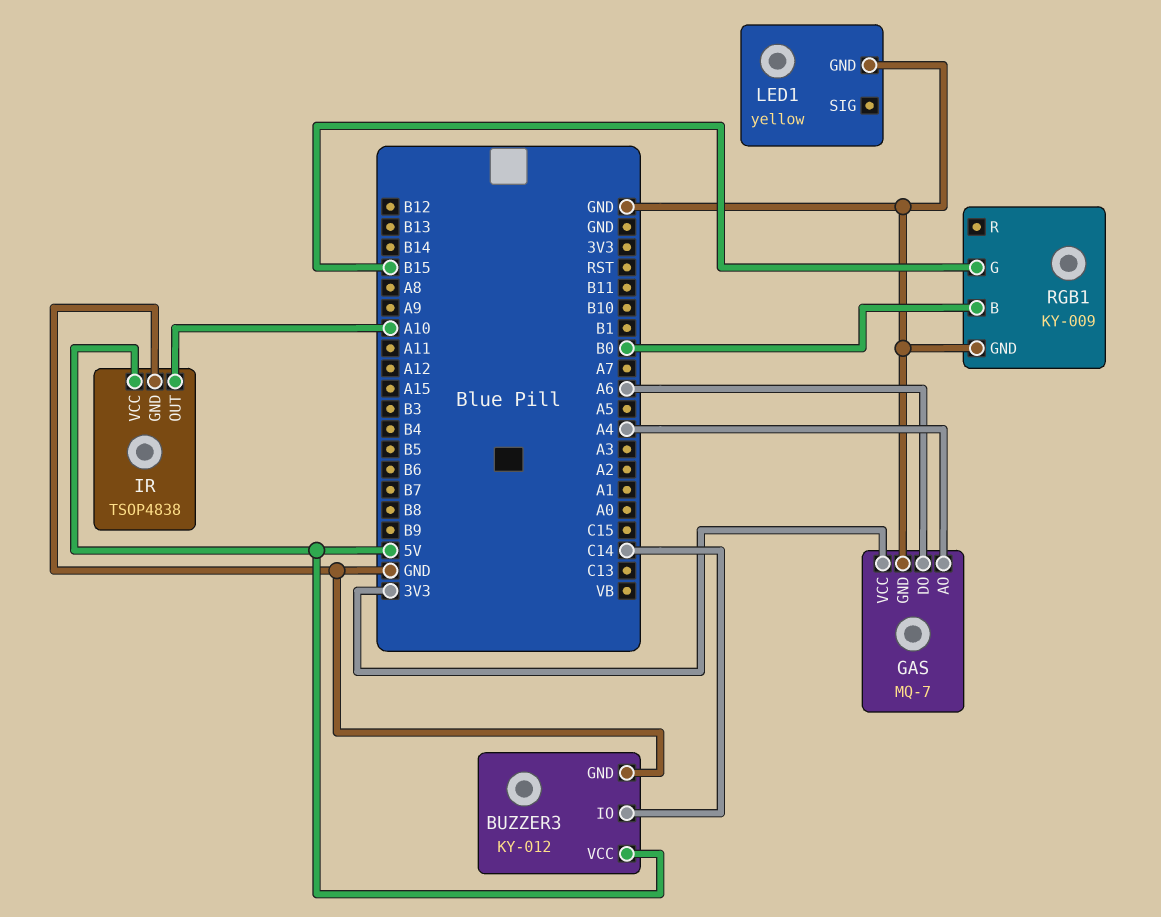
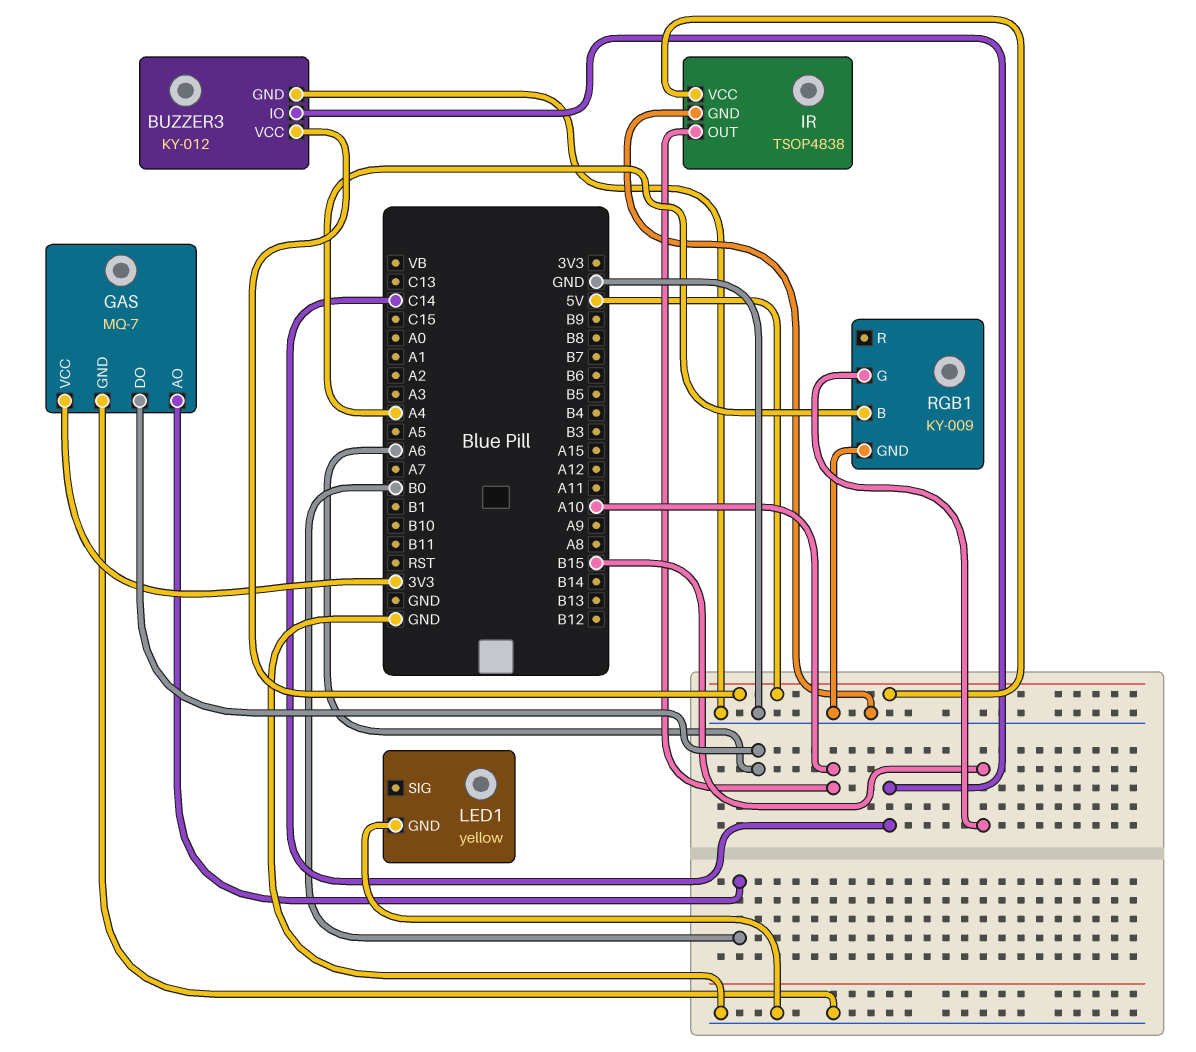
GAS pin AO: A4 -> B0
RGB1 pin B: B0 -> A4

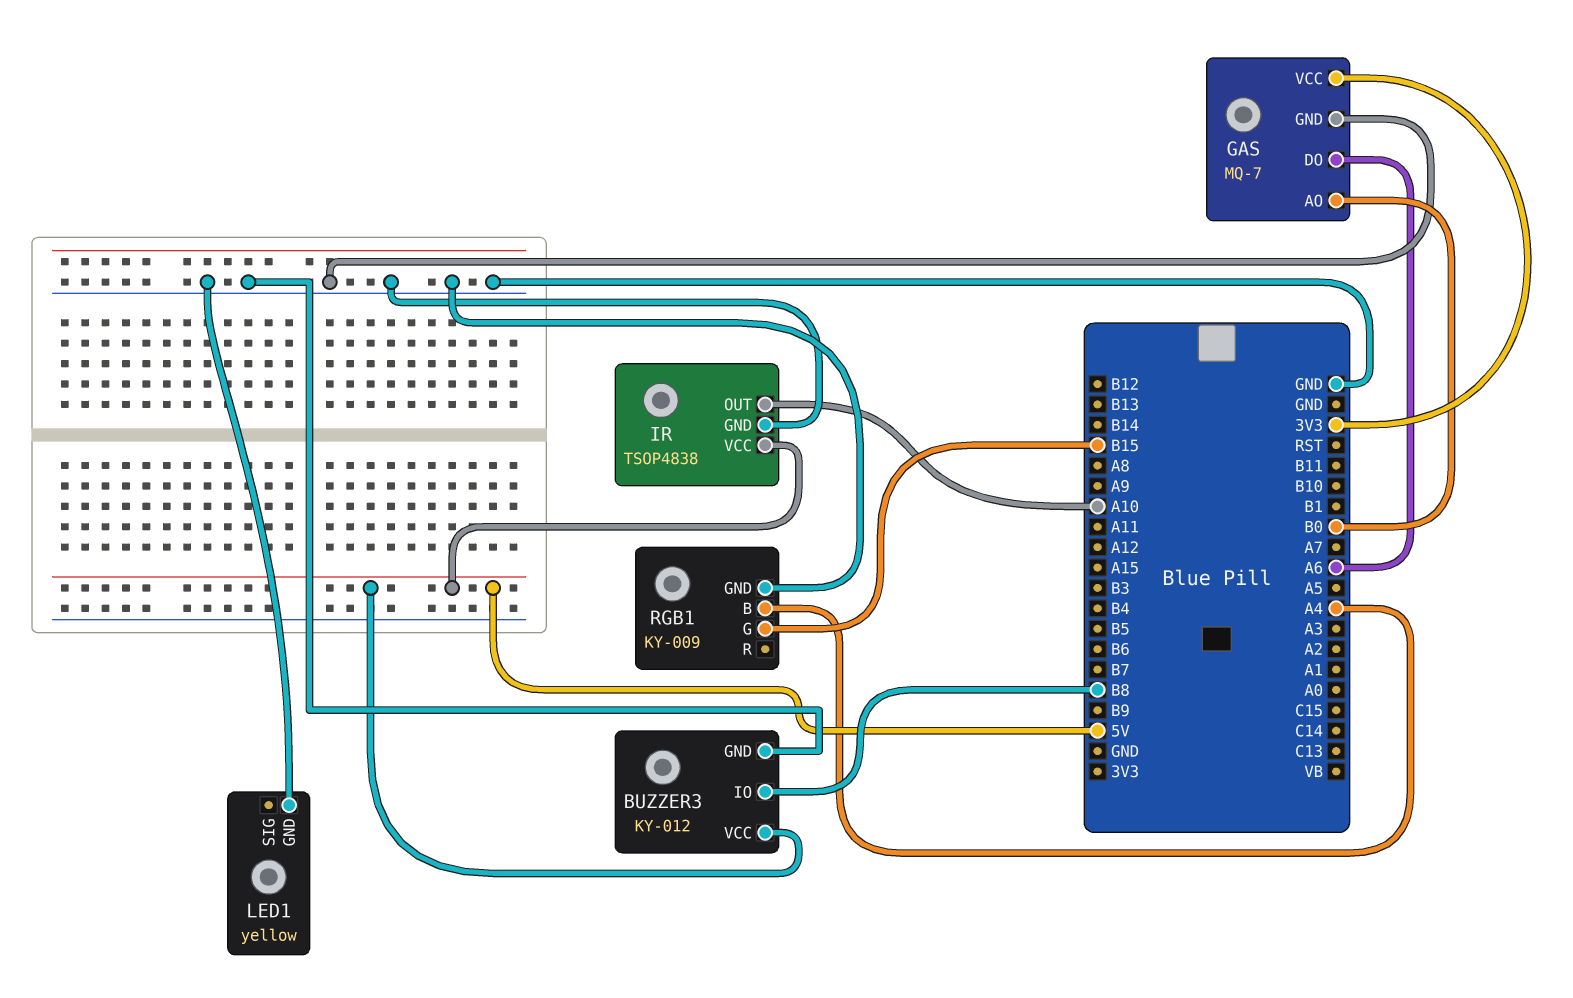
BUZZER3 pin IO: C14 -> B8

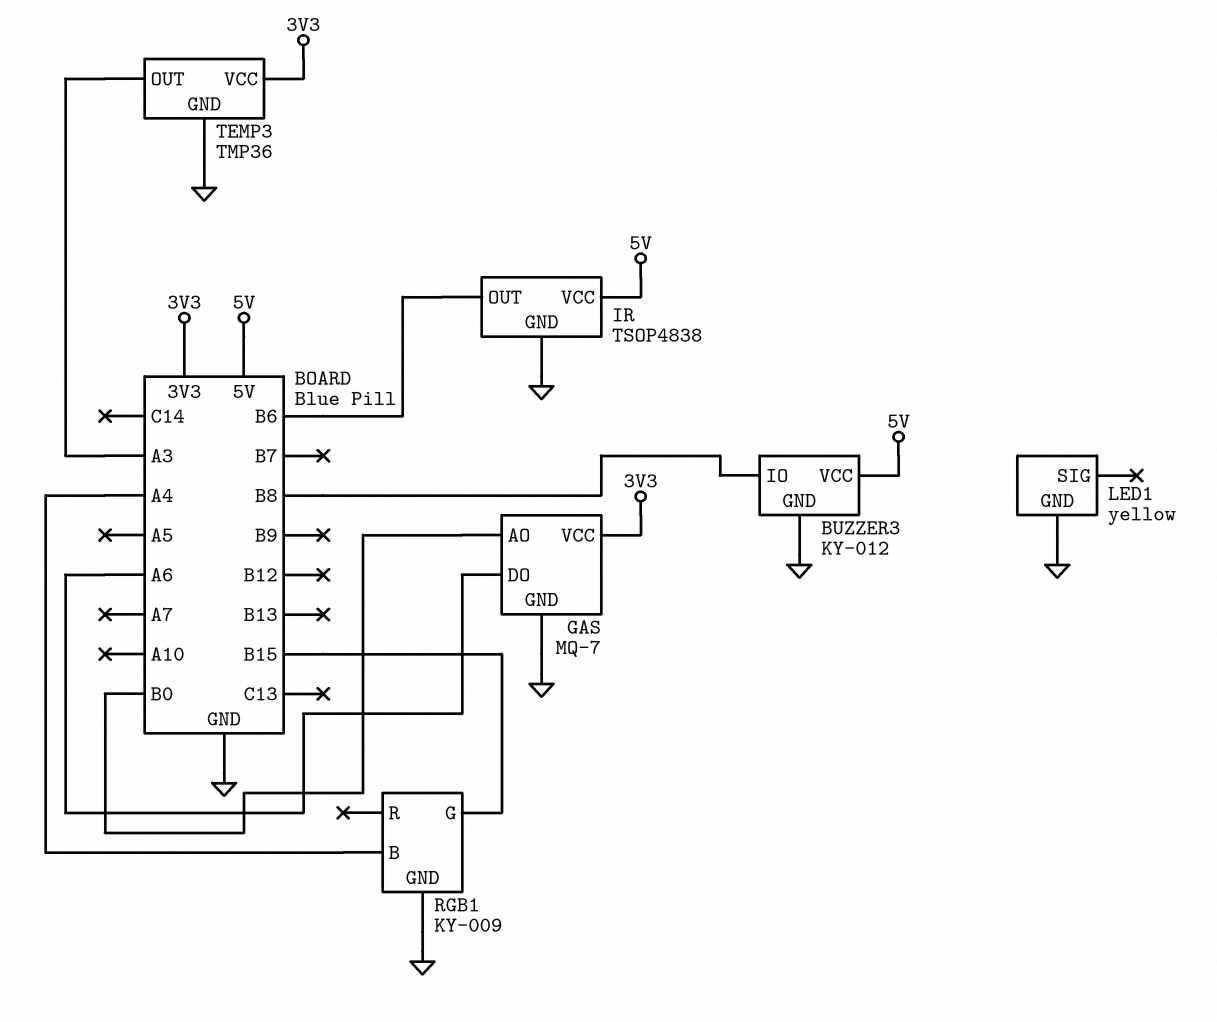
IR pin OUT: A10 -> B6
TEMP3: none -> TMP36
TEMP3 pin GND: none -> GND
TEMP3 pin OUT: none -> A3
TEMP3 pin VCC: none -> 3V3

